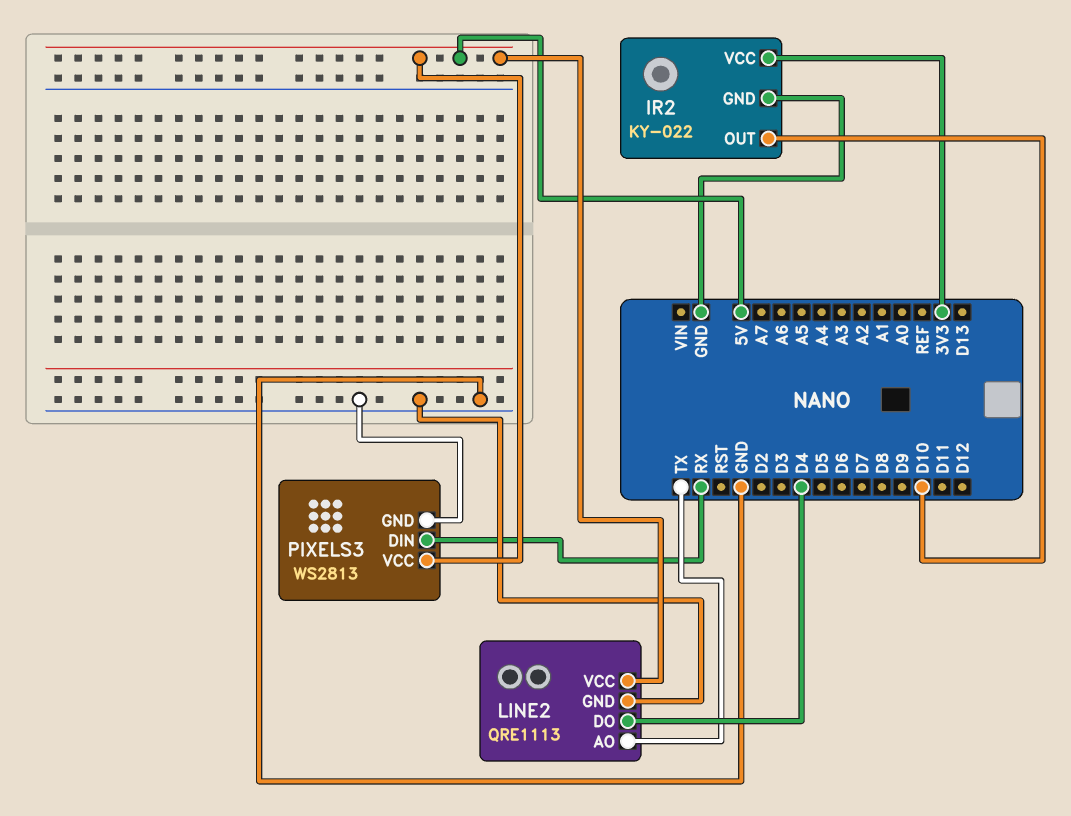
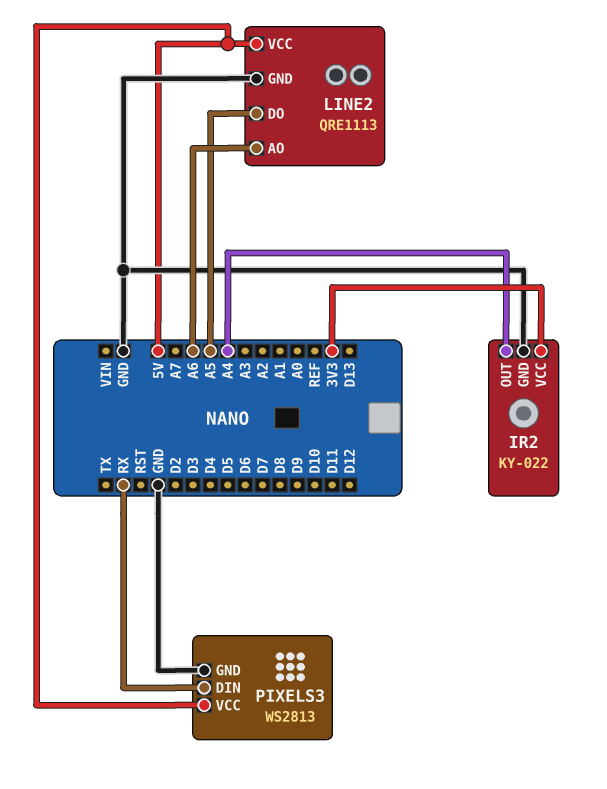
IR2 pin OUT: D10 -> A4
LINE2 pin AO: TX -> A6
LINE2 pin DO: D4 -> A5

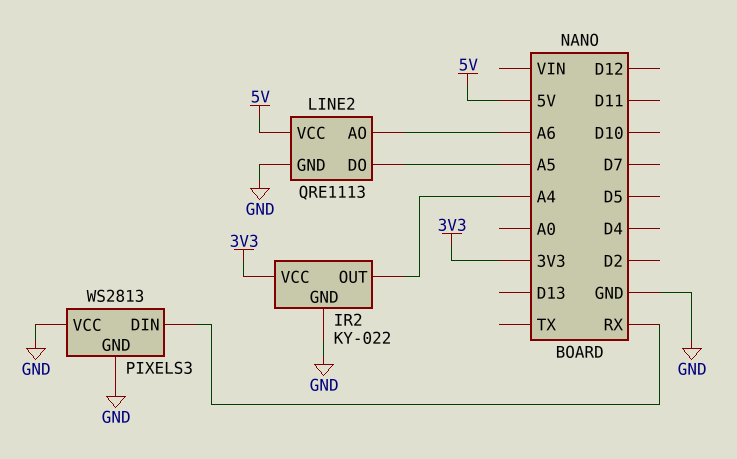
PIXELS3 pin VCC: 5V -> GND

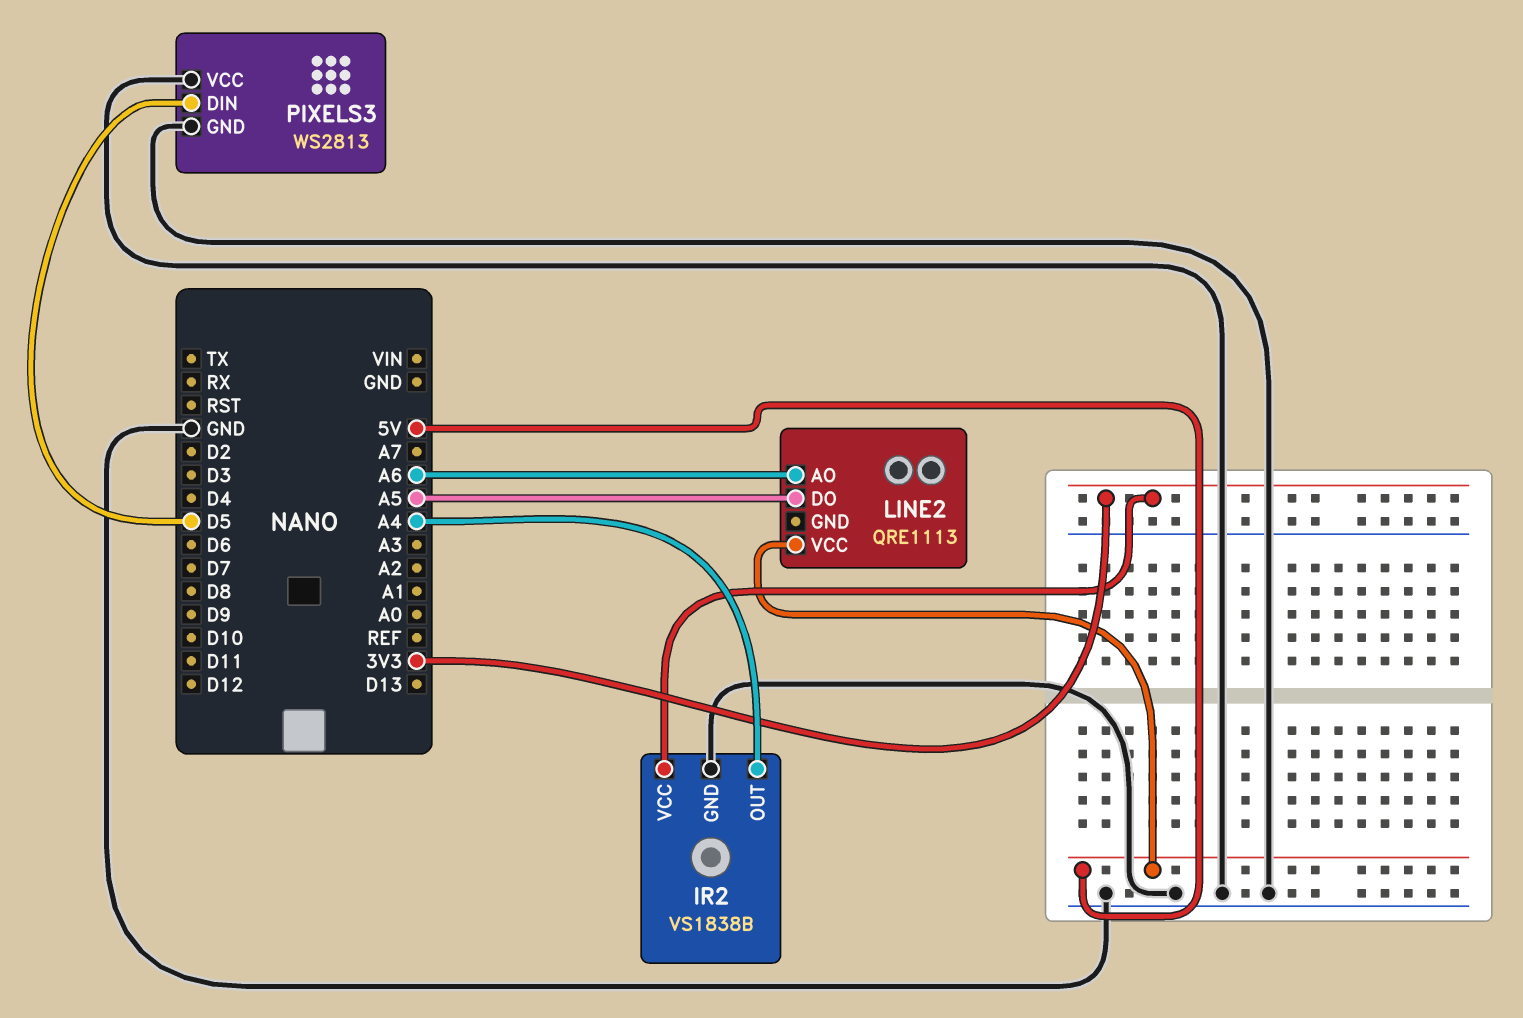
IR2: KY-022 -> VS1838B
LINE2 pin GND: GND -> none
PIXELS3 pin DIN: RX -> D5

